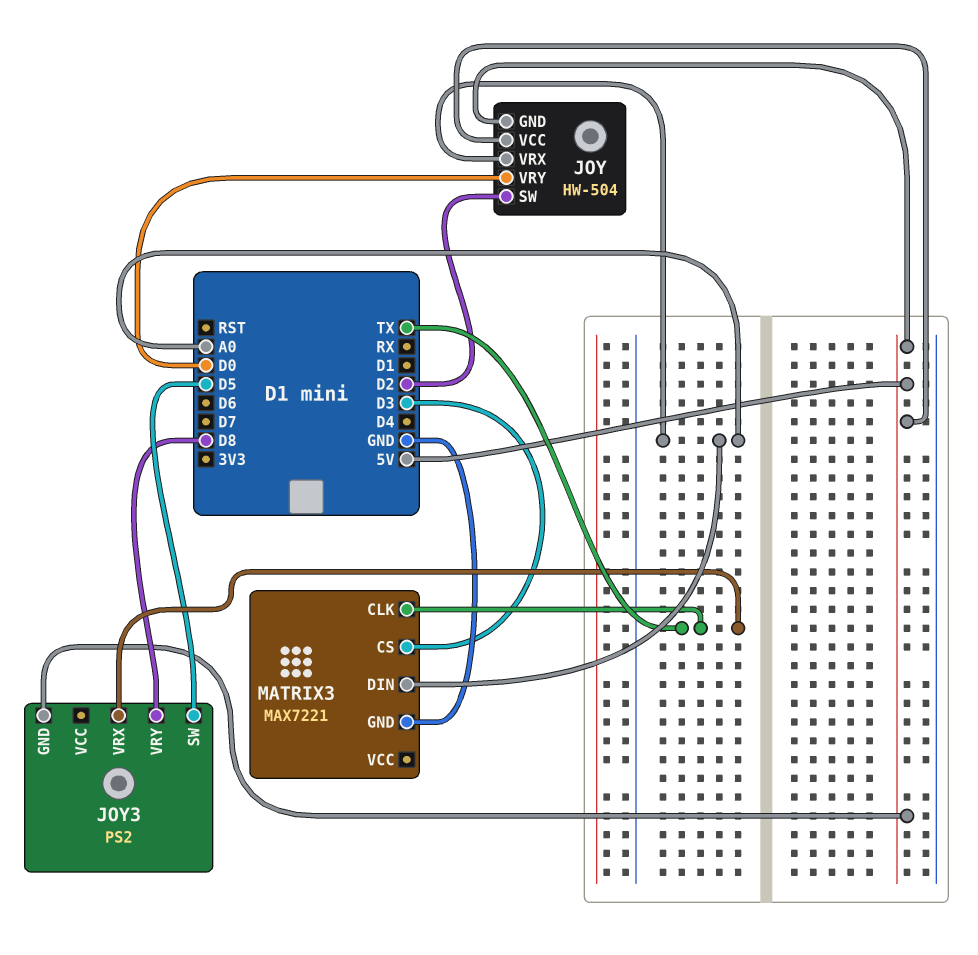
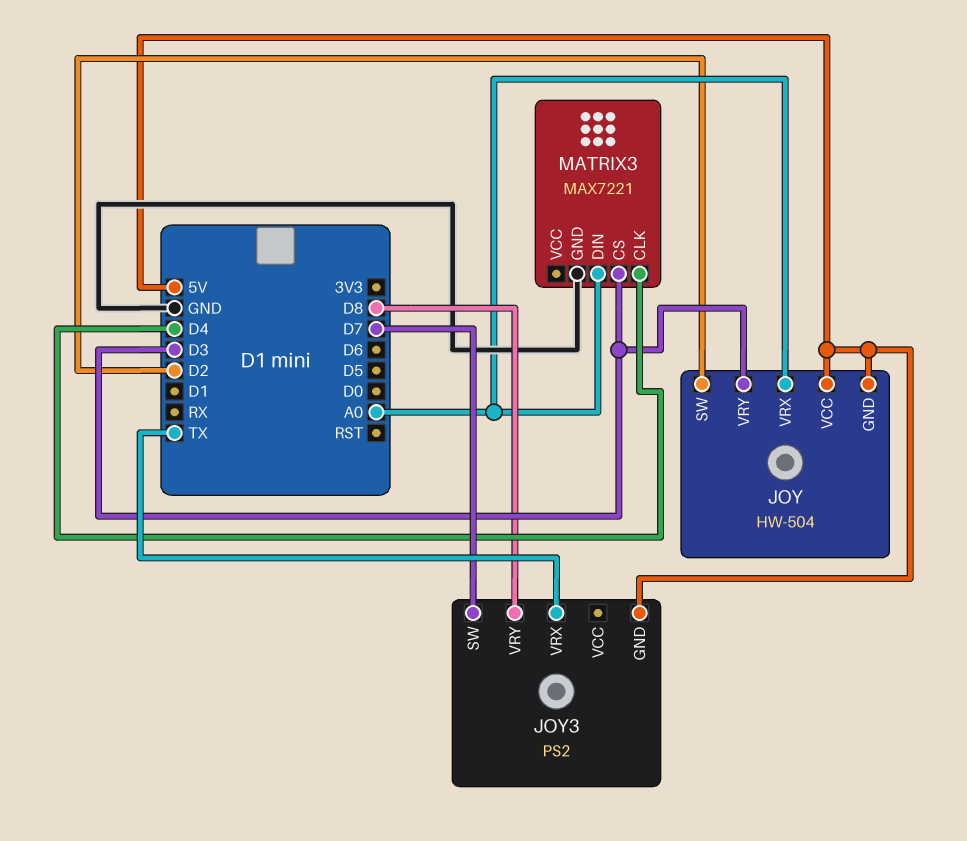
JOY pin VRY: D0 -> D3
JOY3 pin SW: D5 -> D7
MATRIX3 pin CLK: TX -> D4

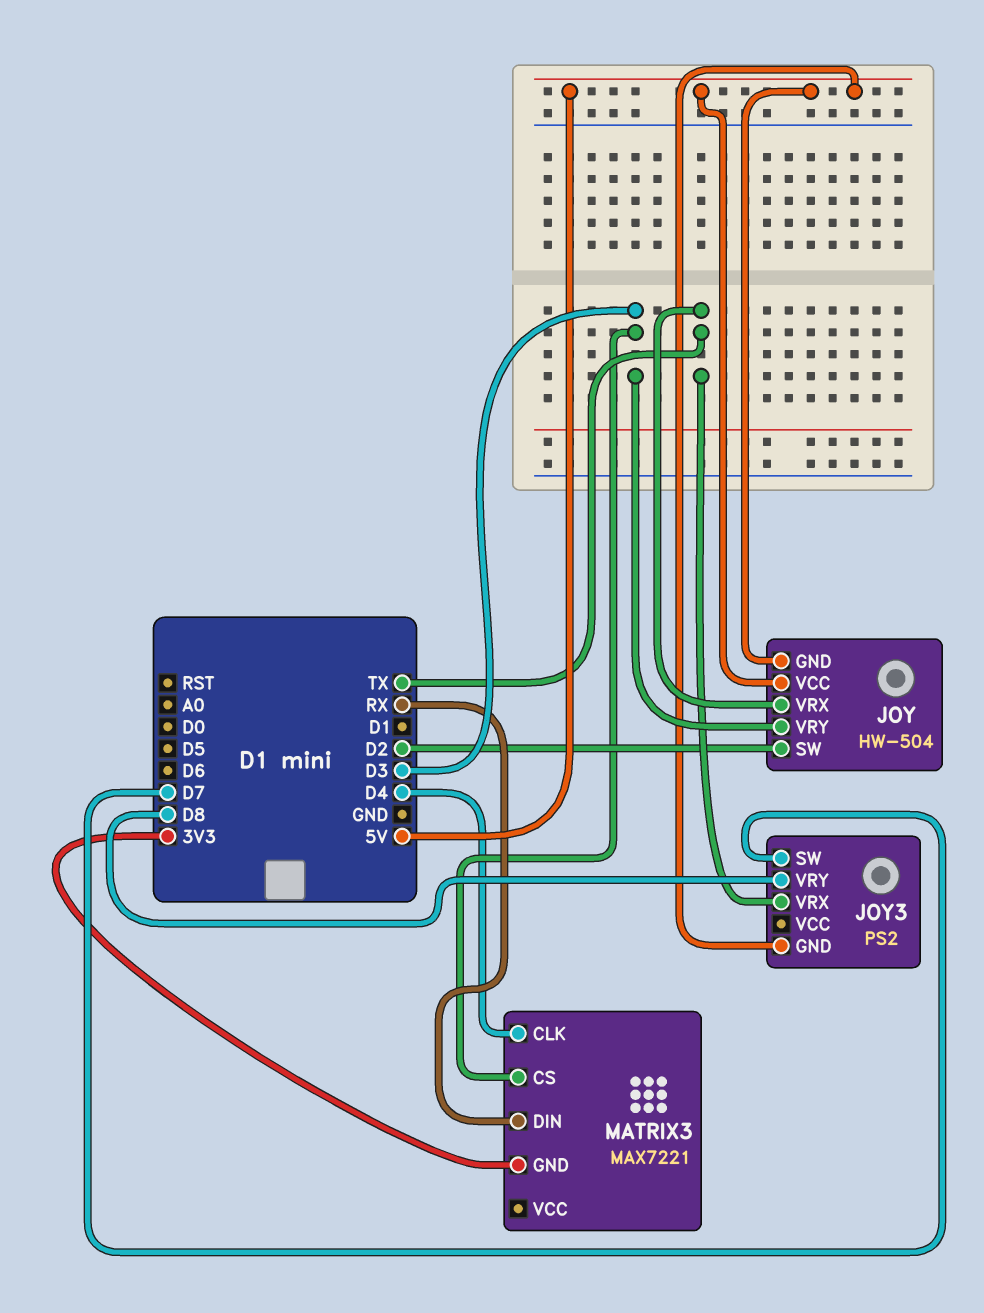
JOY pin VRX: A0 -> TX
MATRIX3 pin DIN: A0 -> RX
MATRIX3 pin GND: GND -> 3V3

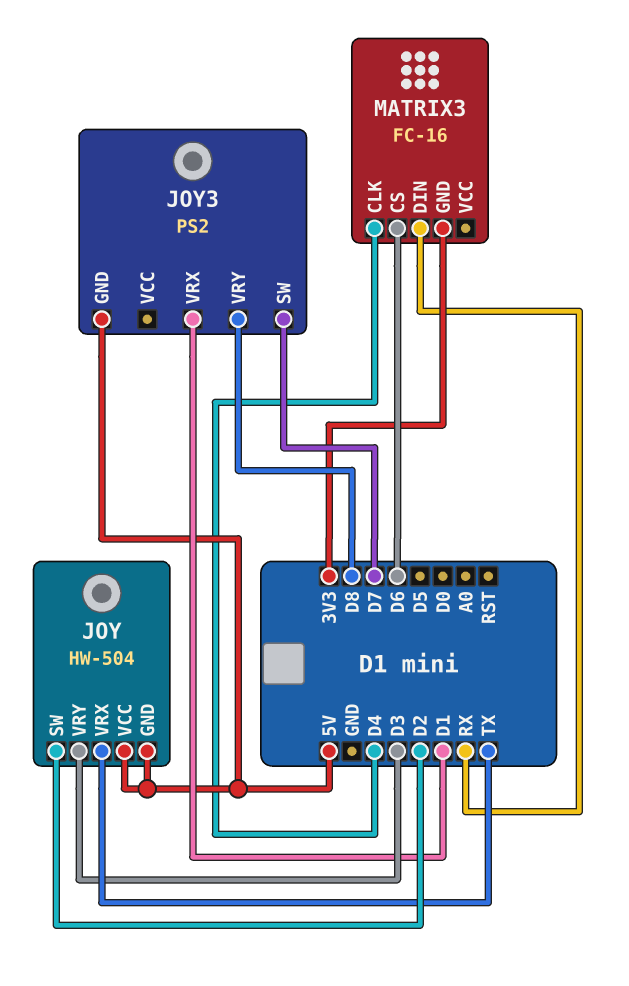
JOY3 pin VRX: TX -> D1
MATRIX3: MAX7221 -> FC-16
MATRIX3 pin CS: D3 -> D6

